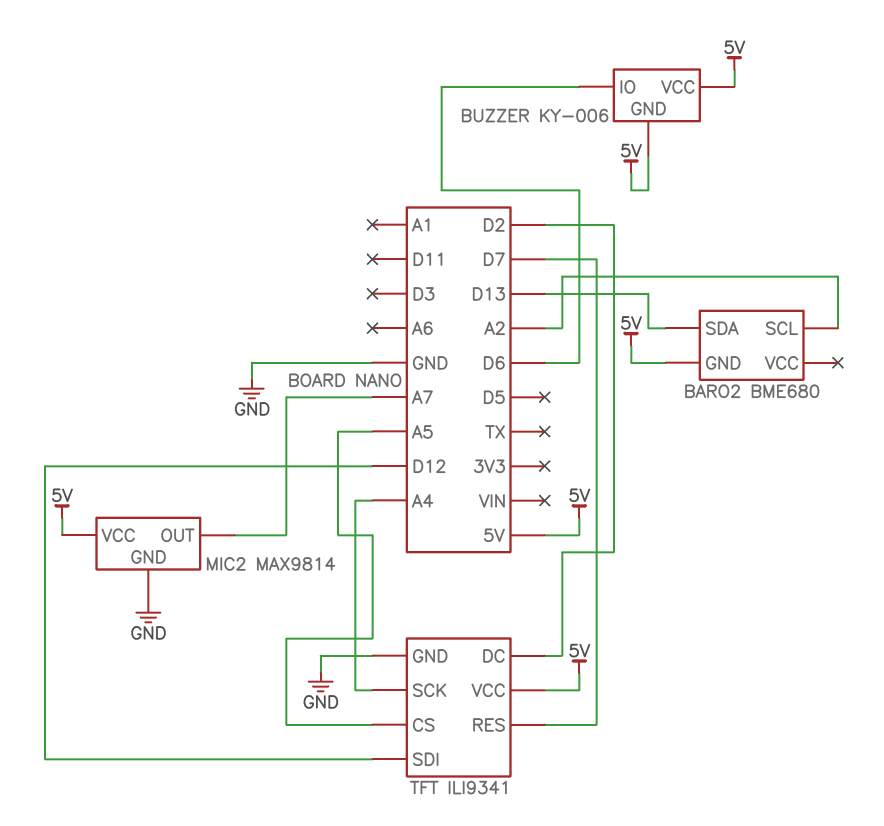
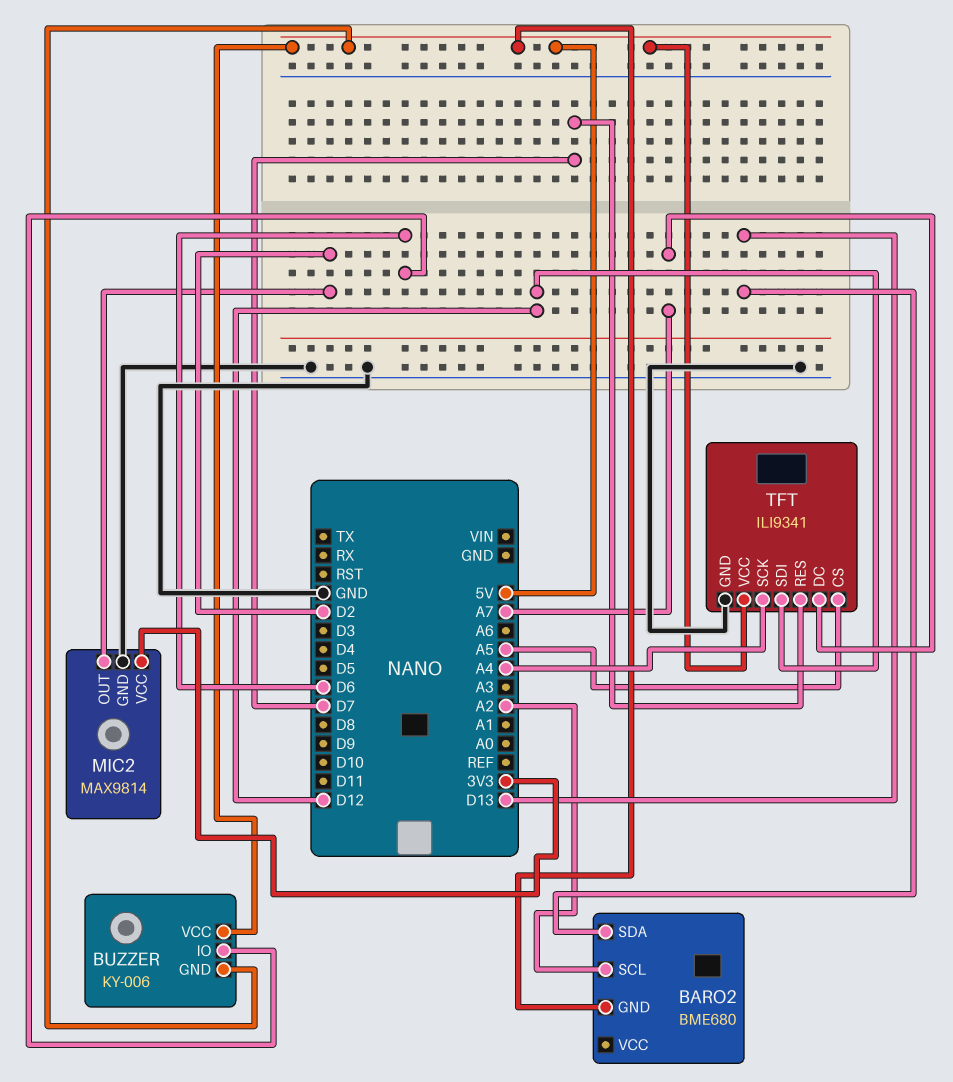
MIC2 pin OUT: A7 -> D2
MIC2 pin VCC: 5V -> 3V3
TFT pin DC: D2 -> A7

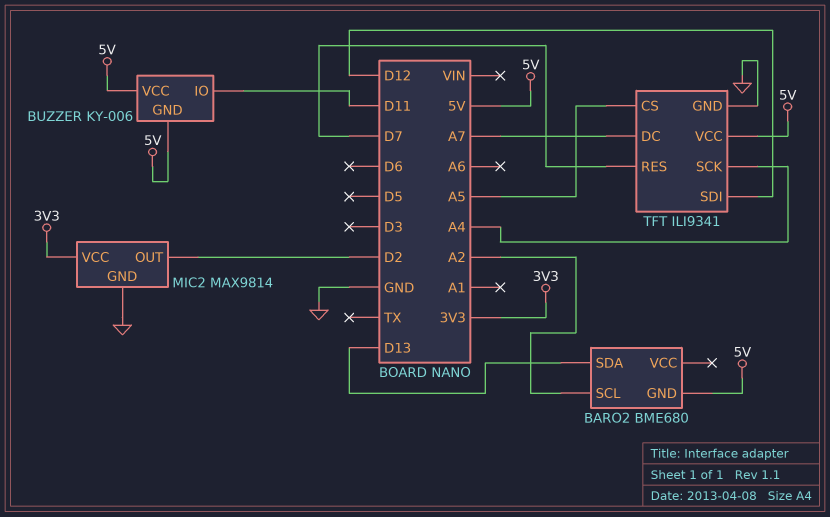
BUZZER pin IO: D6 -> D11

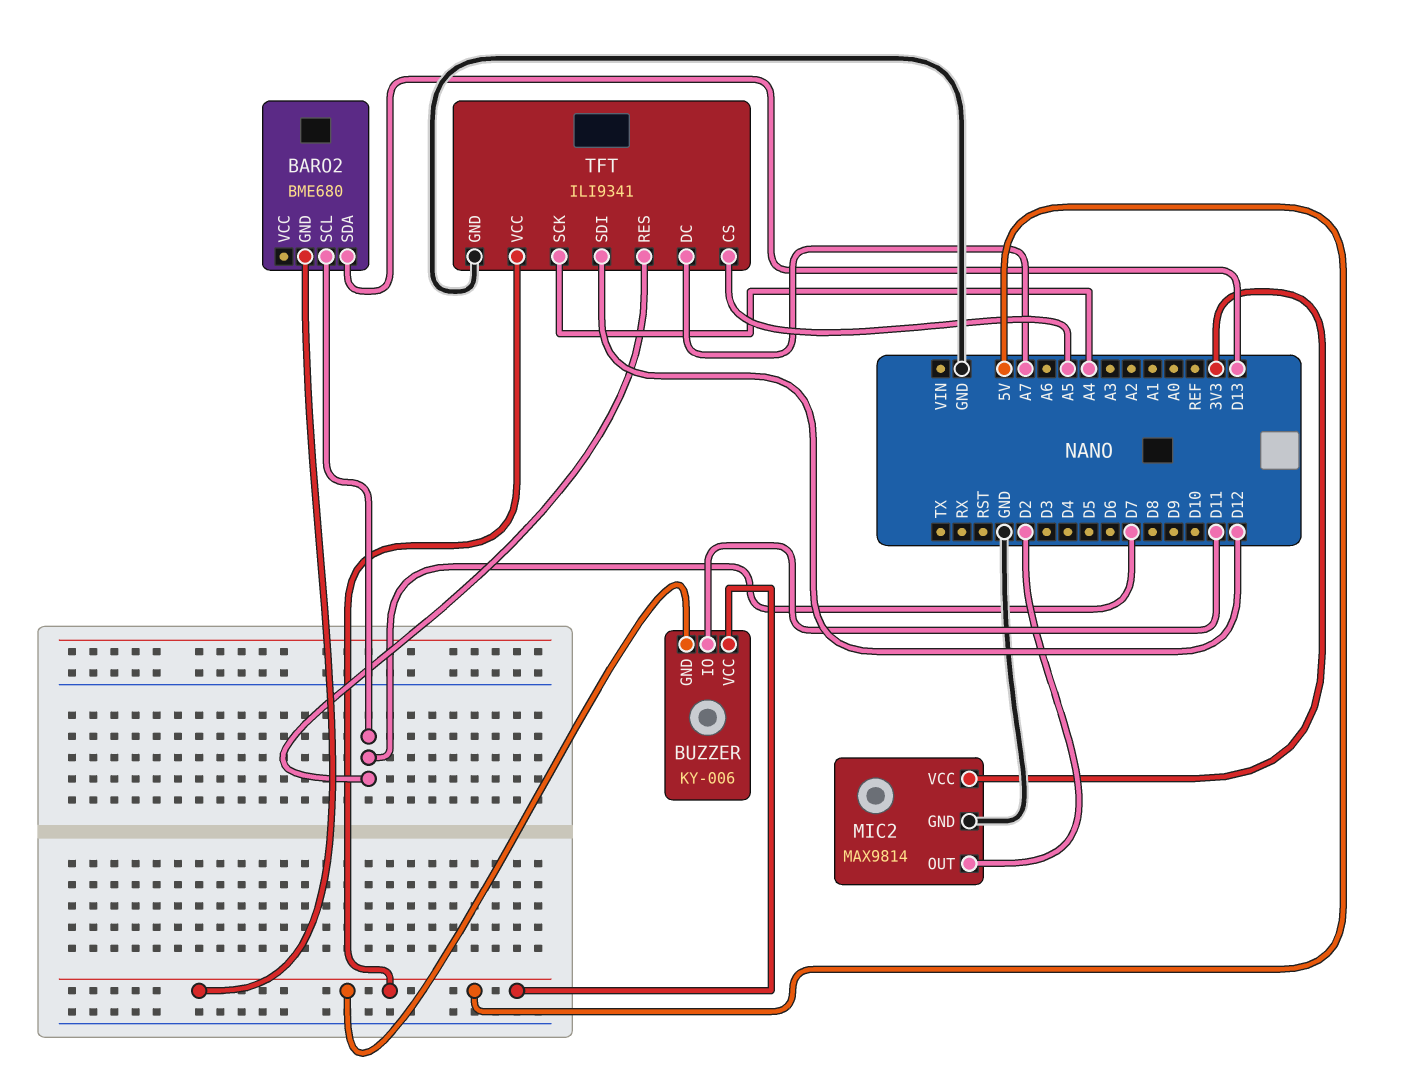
BARO2 pin SCL: A2 -> D7

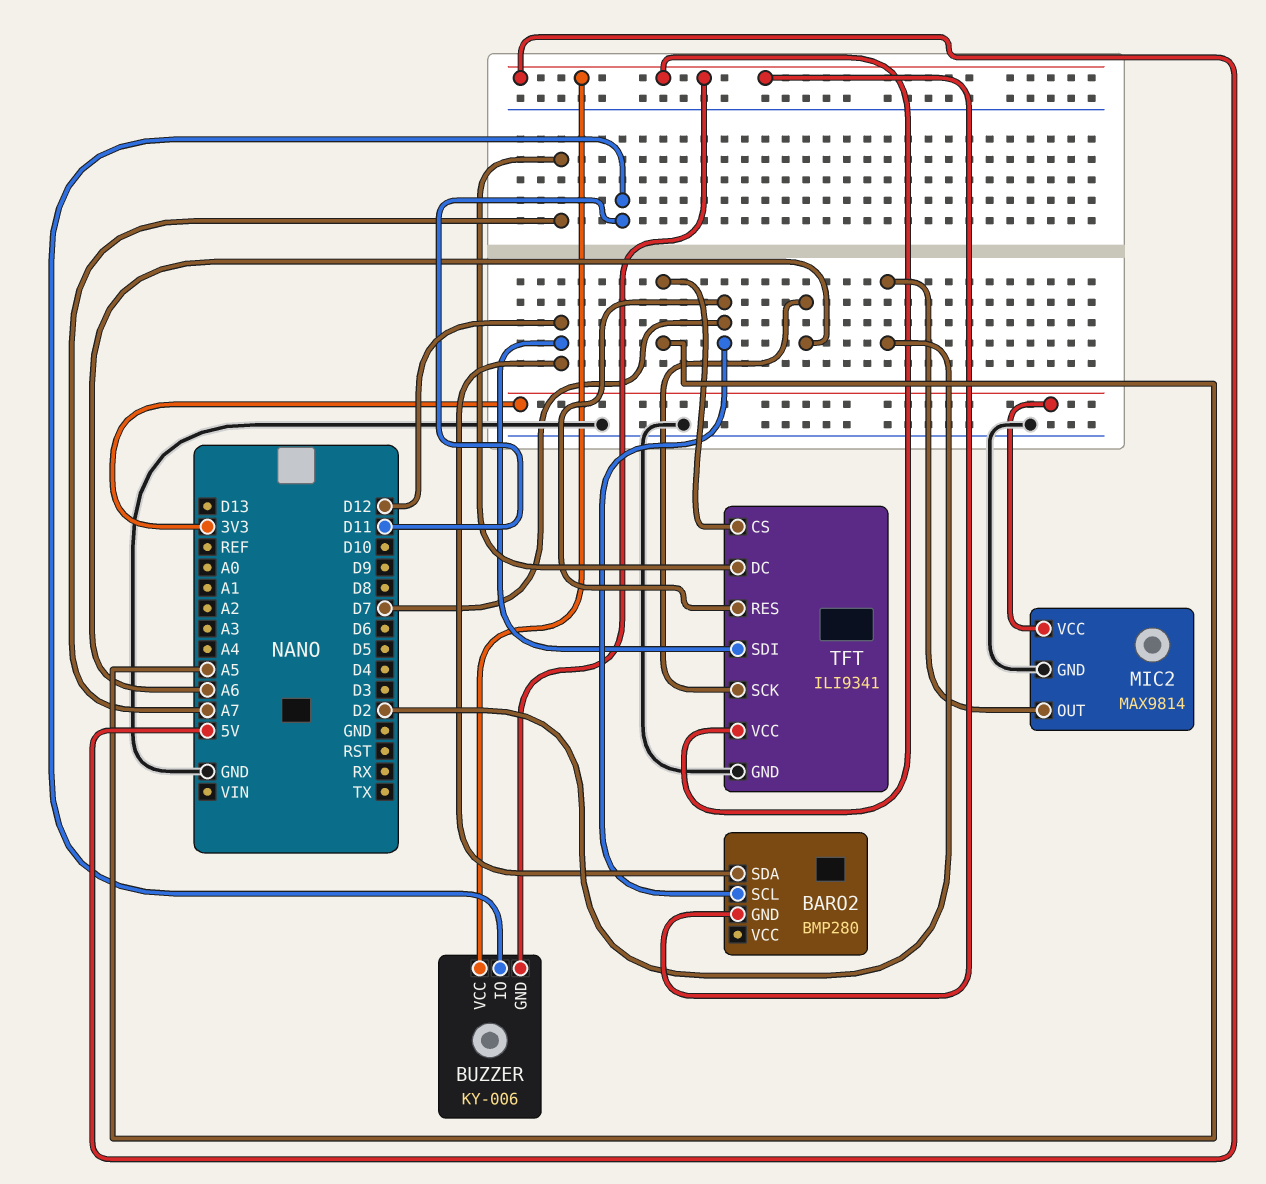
BARO2: BME680 -> BMP280
BARO2 pin SDA: D13 -> D12
TFT pin SCK: A4 -> A6

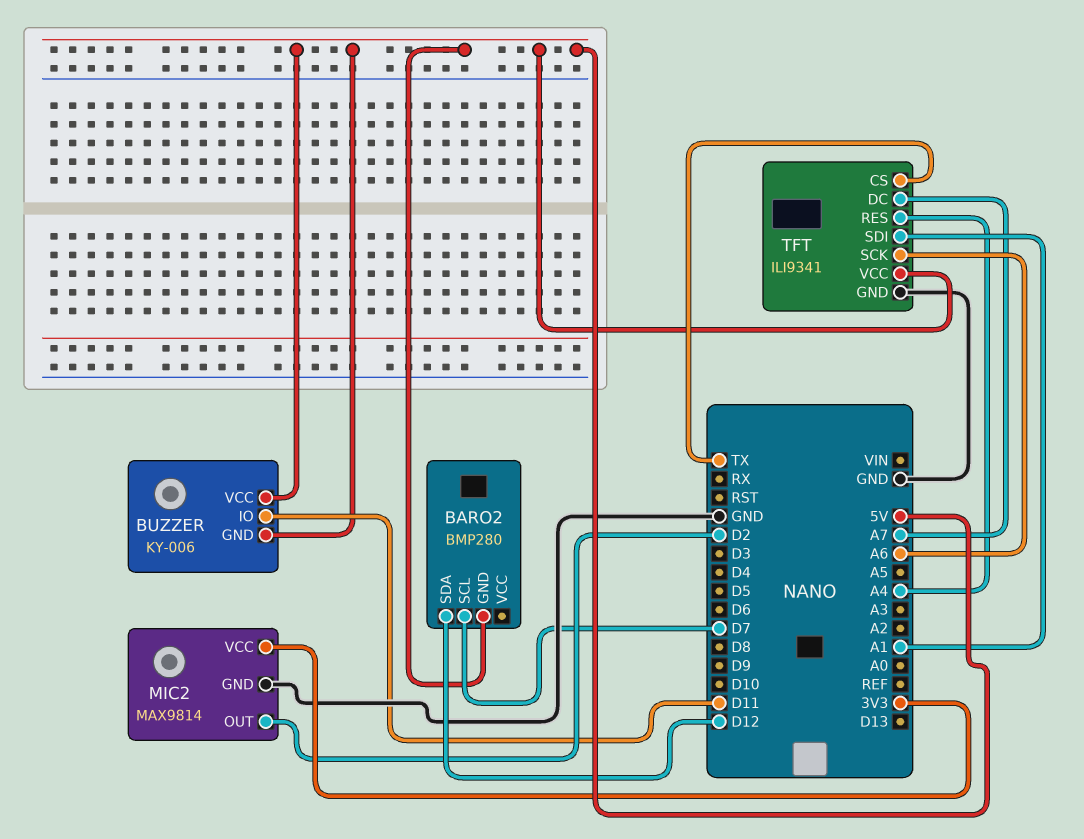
TFT pin CS: A5 -> TX
TFT pin RES: D7 -> A4
TFT pin SDI: D12 -> A1

